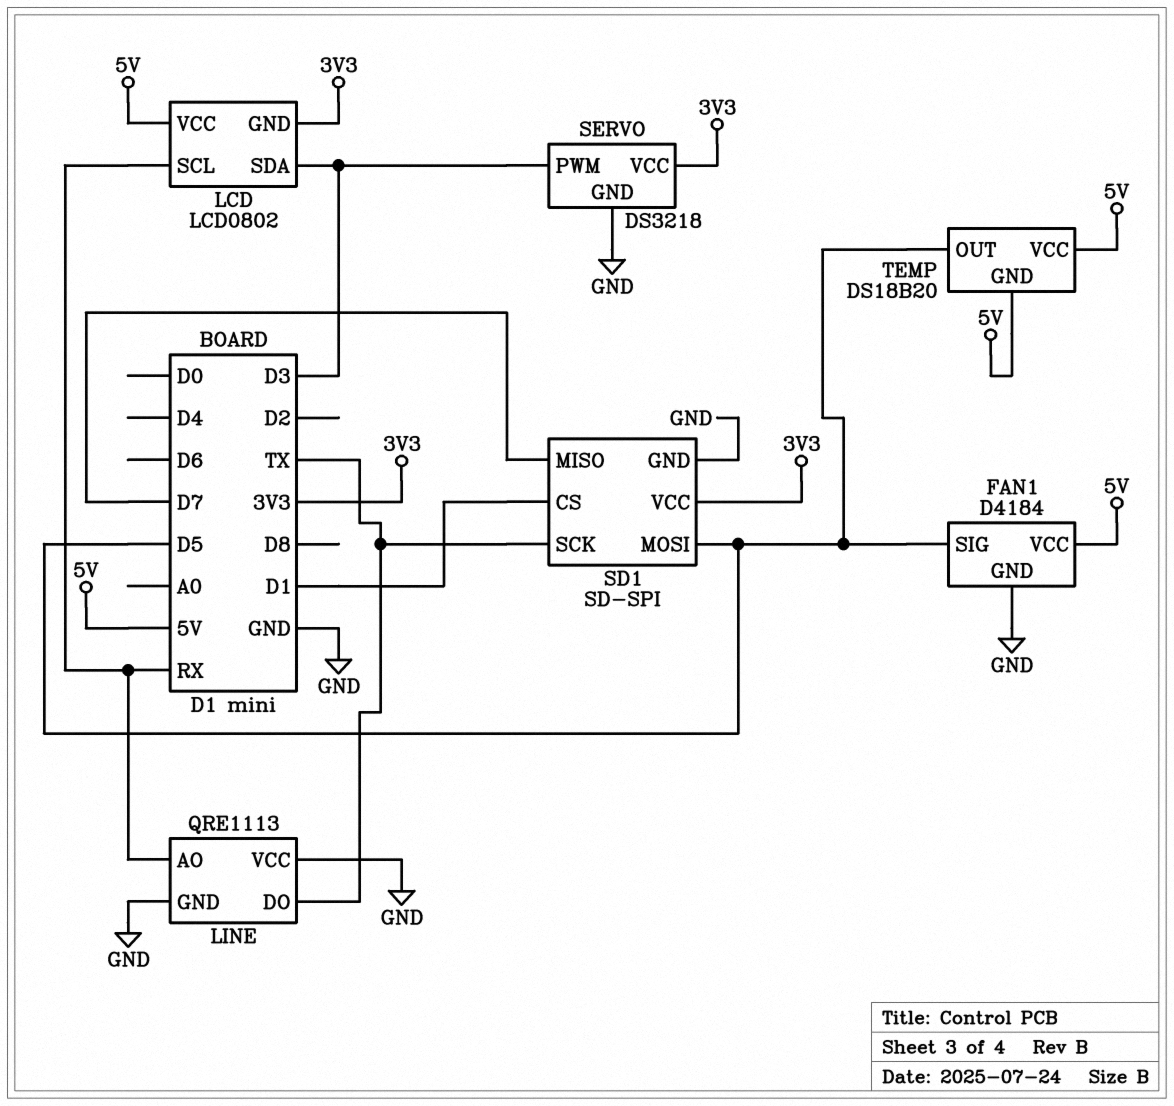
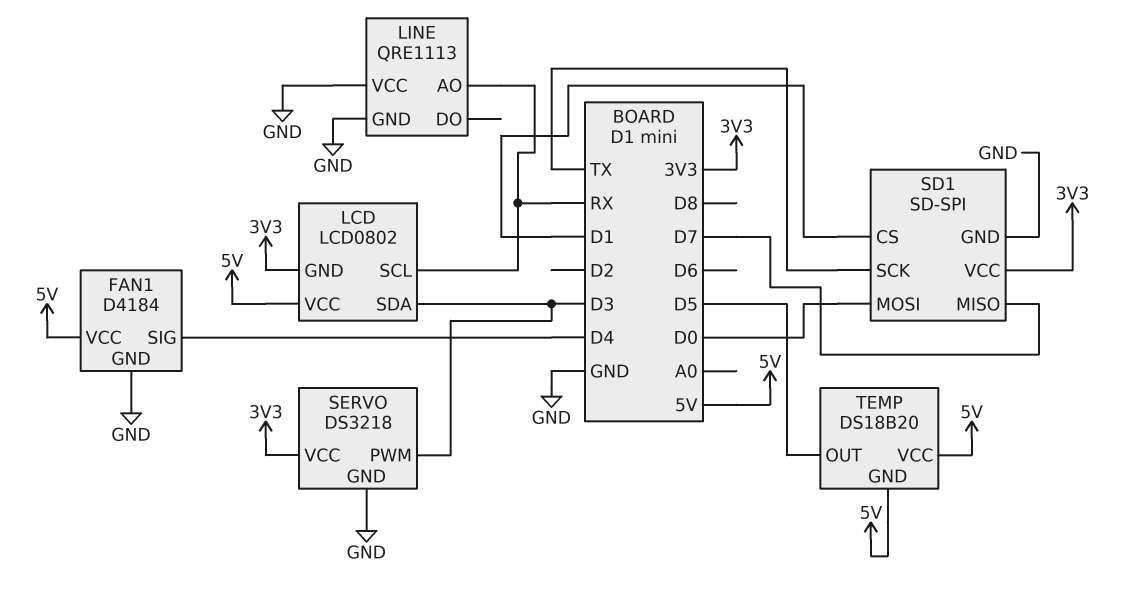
FAN1 pin SIG: D5 -> D4
LINE pin DO: TX -> none
SD1 pin MOSI: D5 -> D0

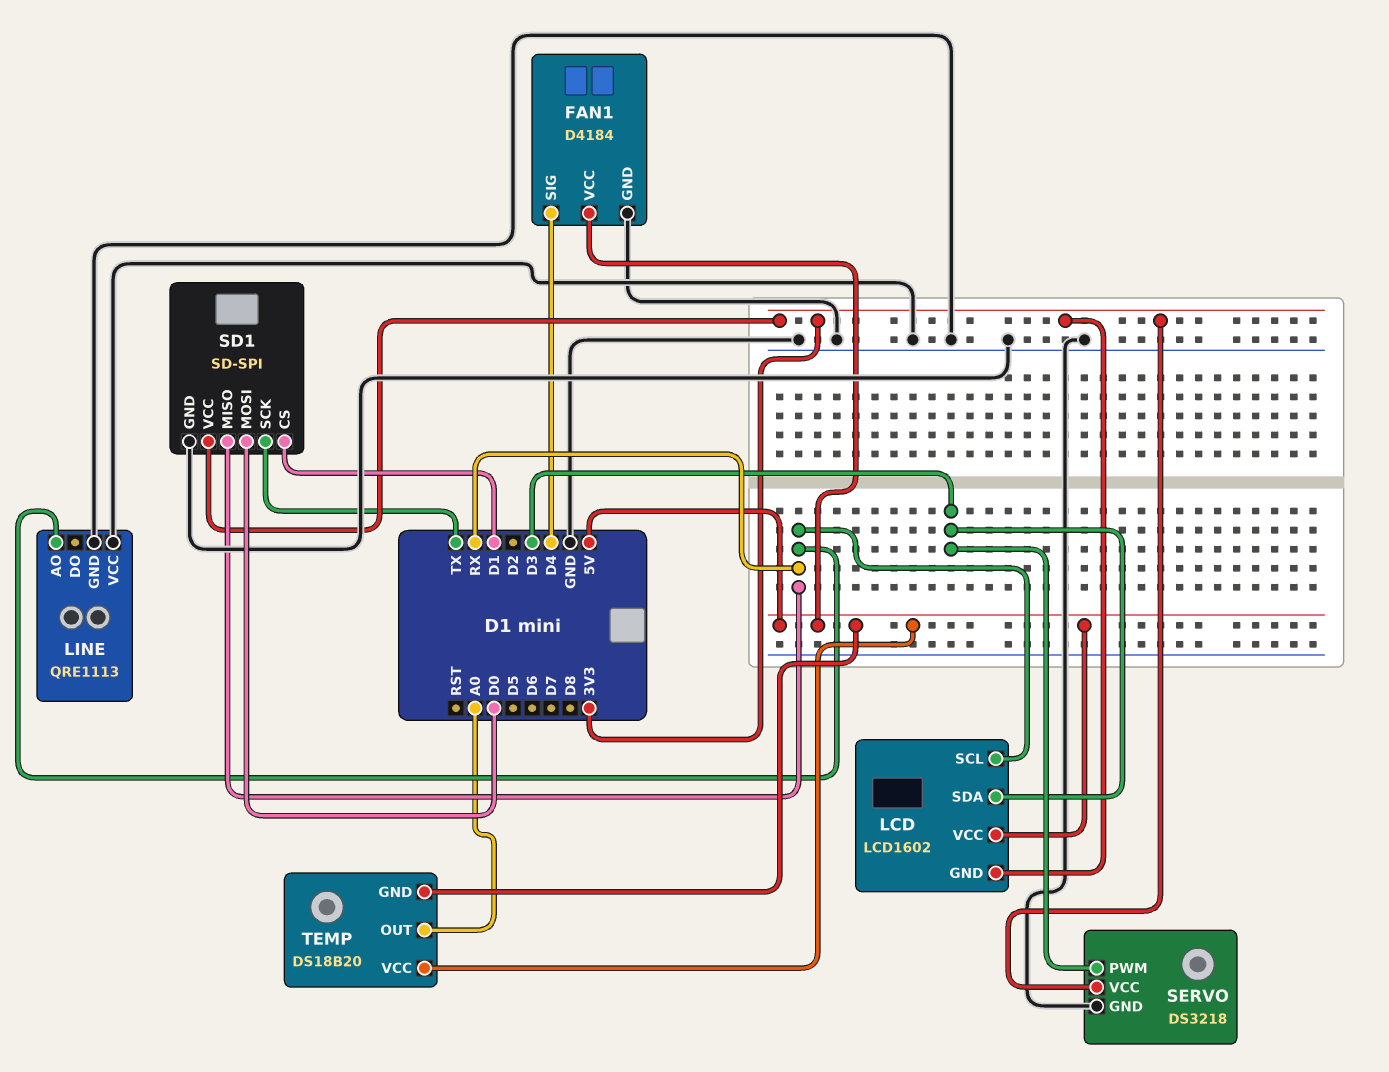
LCD: LCD0802 -> LCD1602
SD1 pin MISO: D7 -> RX
TEMP pin OUT: D5 -> A0

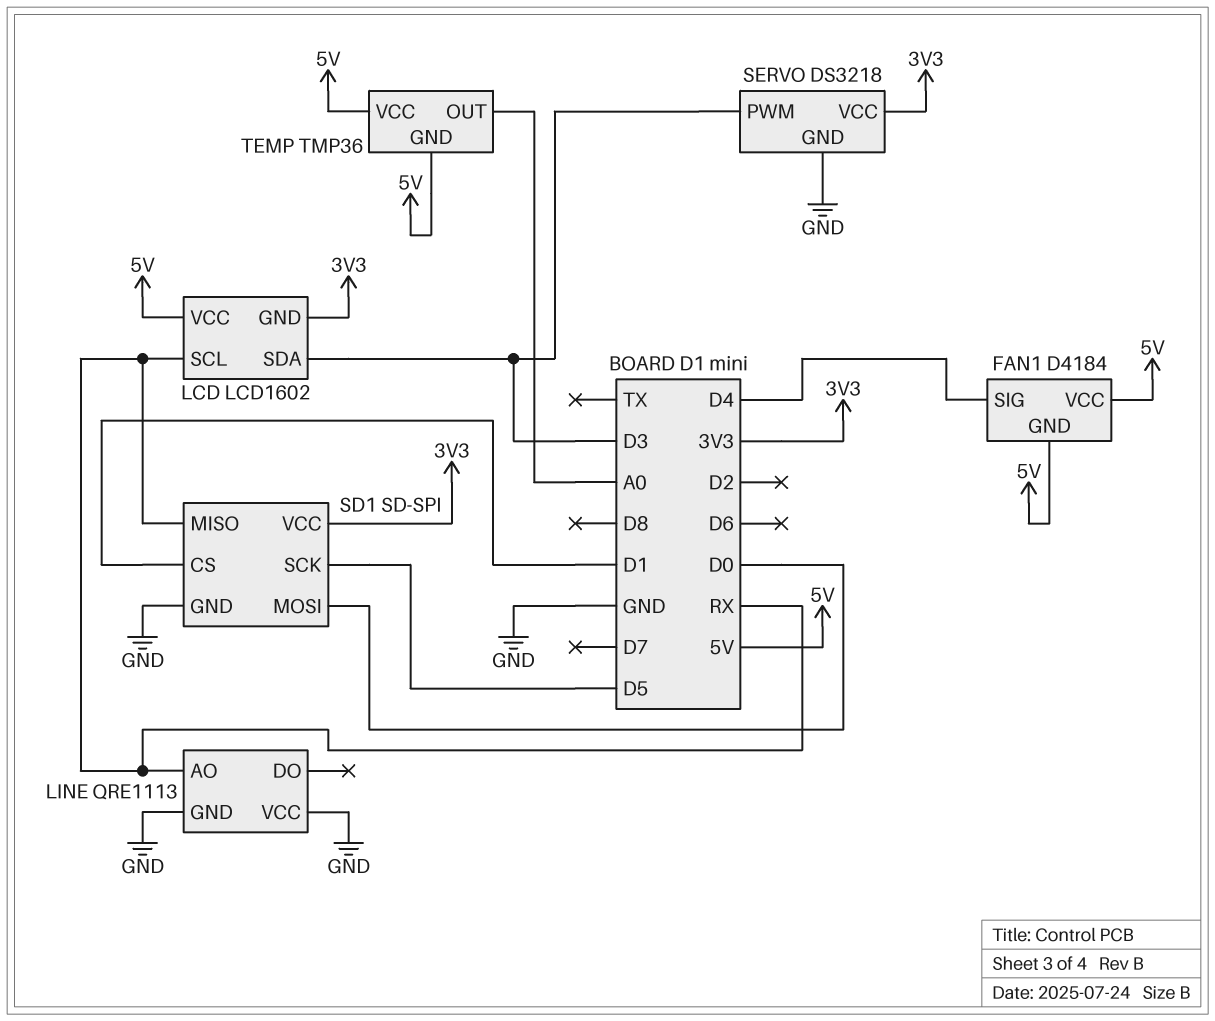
FAN1 pin GND: GND -> 5V
SD1 pin SCK: TX -> D5
TEMP: DS18B20 -> TMP36

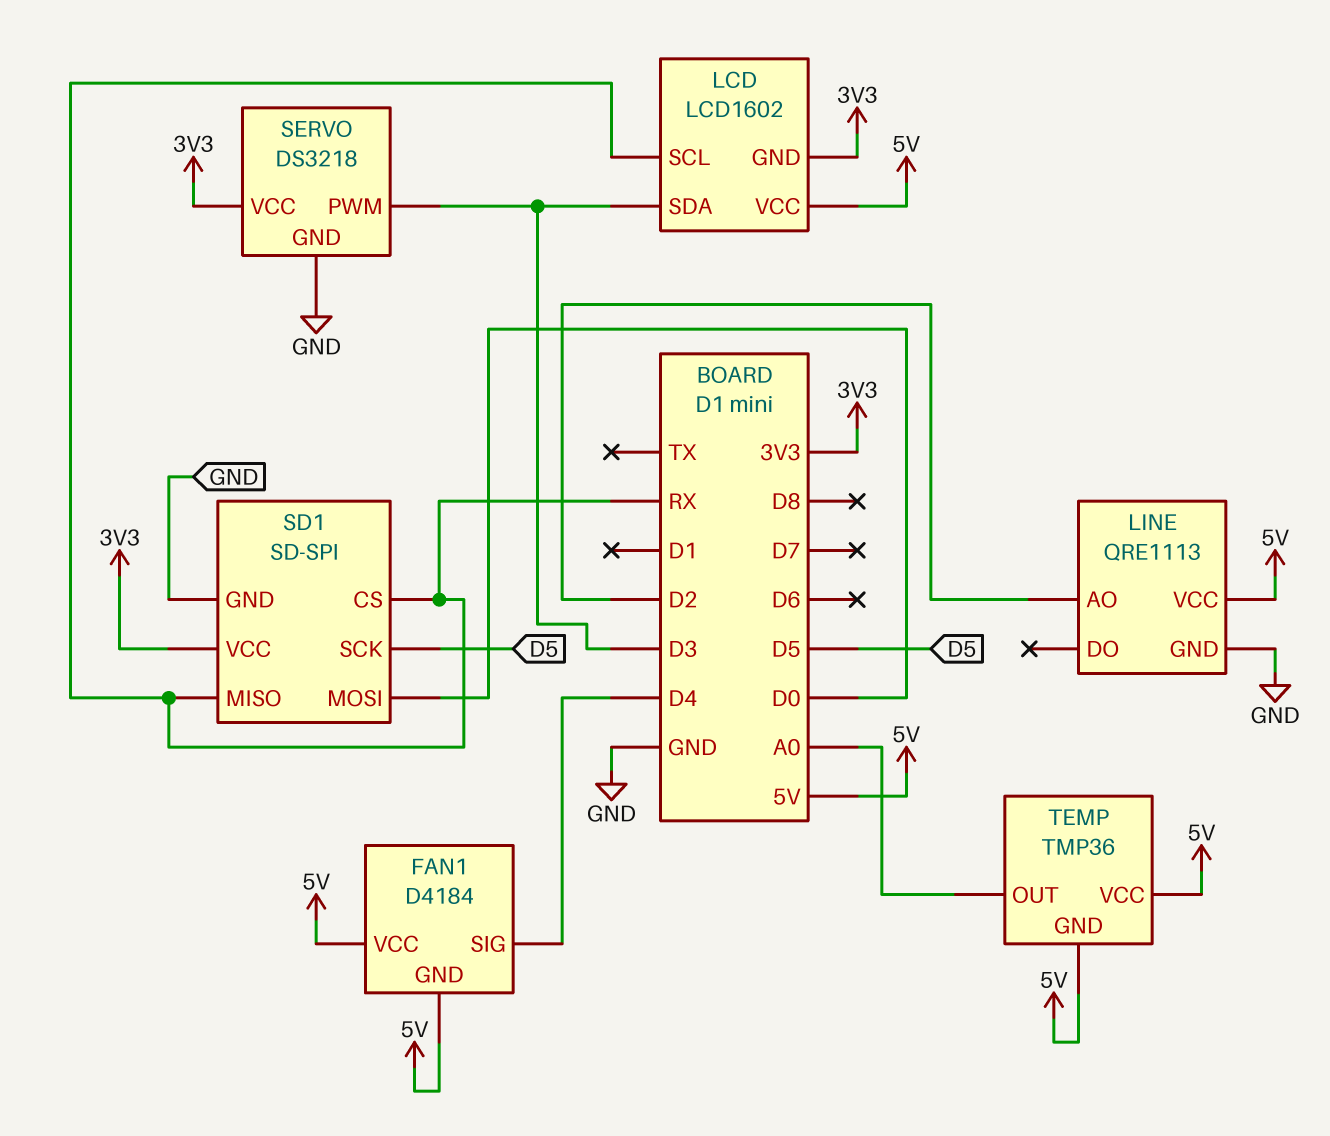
LINE pin AO: RX -> D2
LINE pin VCC: GND -> 5V
SD1 pin CS: D1 -> RX

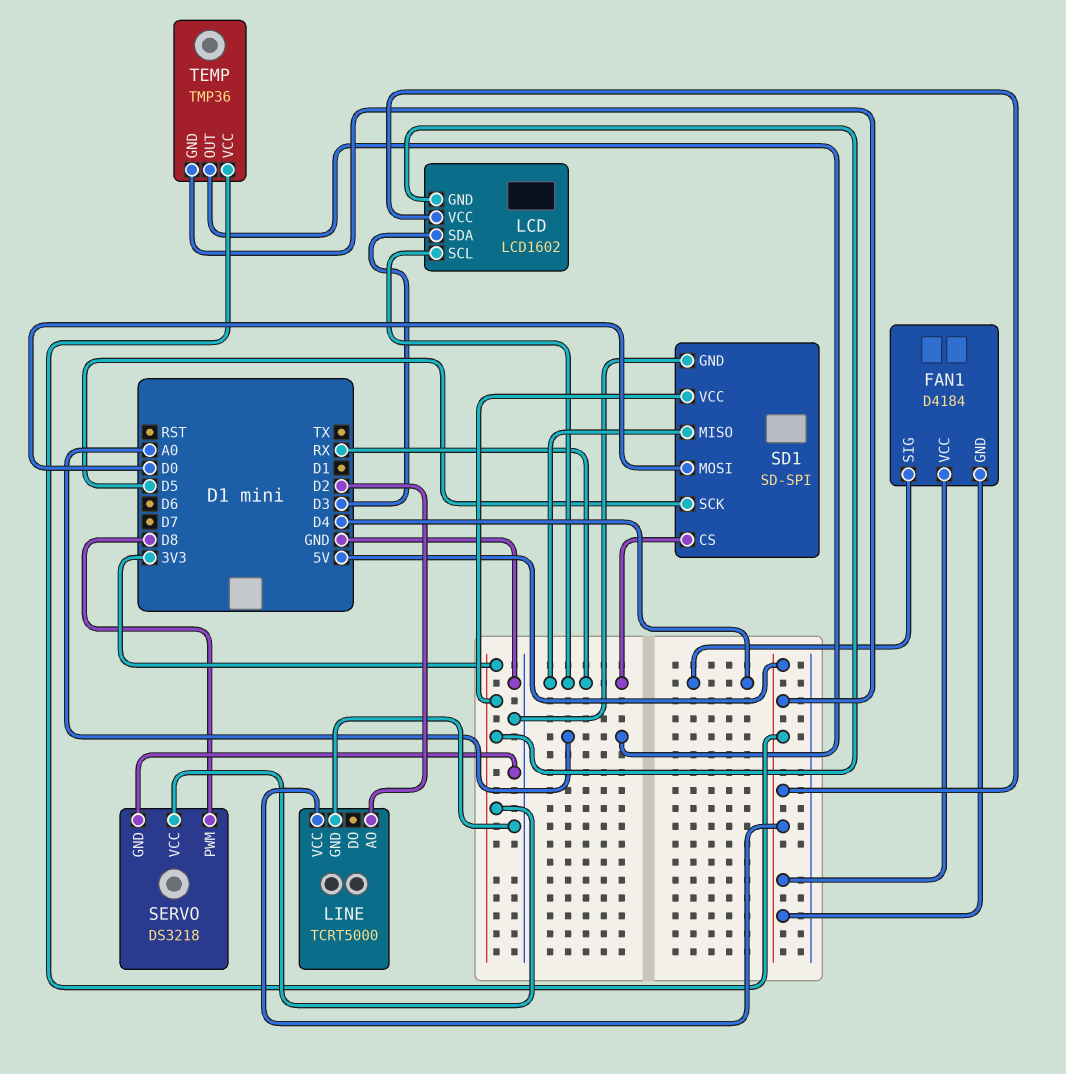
LINE: QRE1113 -> TCRT5000
SERVO pin PWM: D3 -> D8

